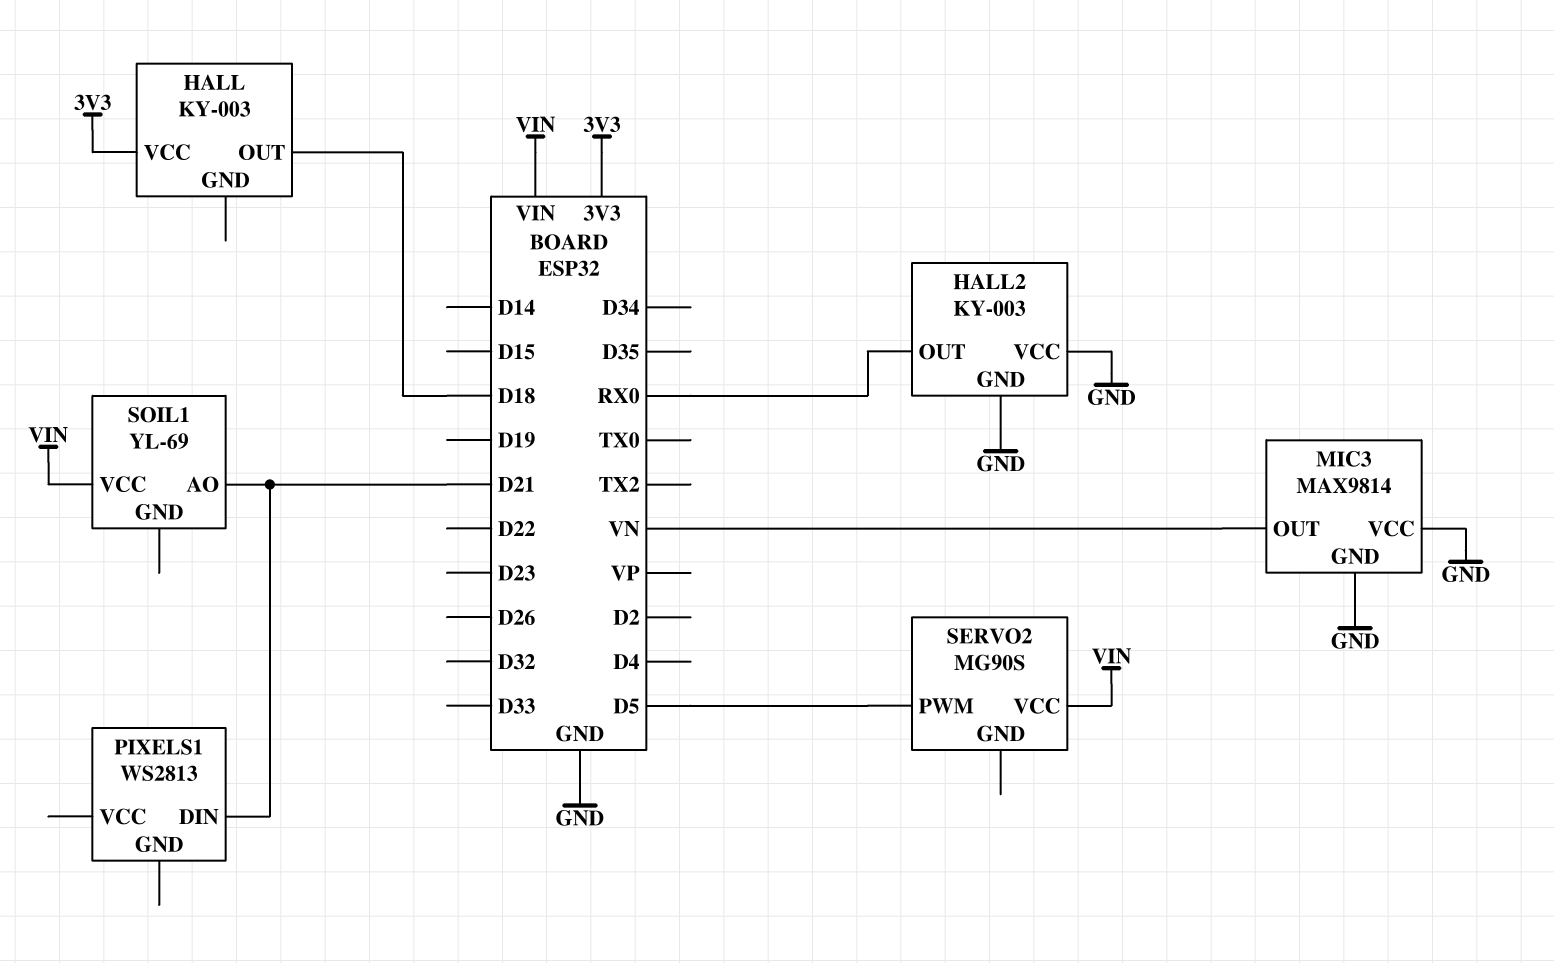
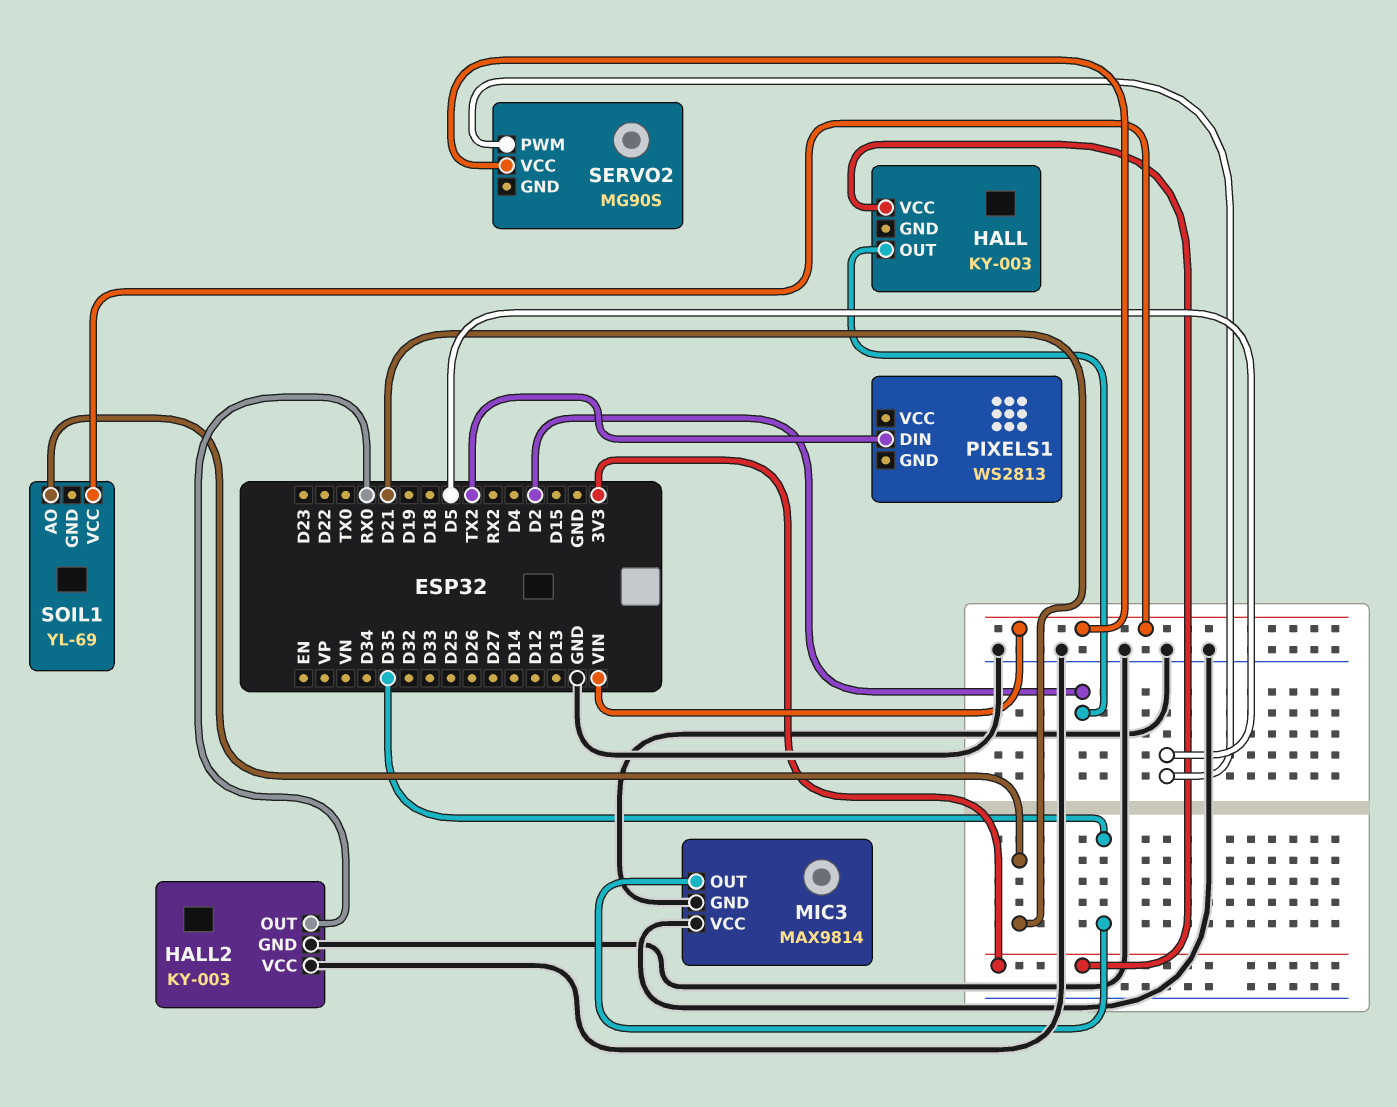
HALL pin OUT: D18 -> D2
MIC3 pin OUT: VN -> D35
PIXELS1 pin DIN: D21 -> TX2

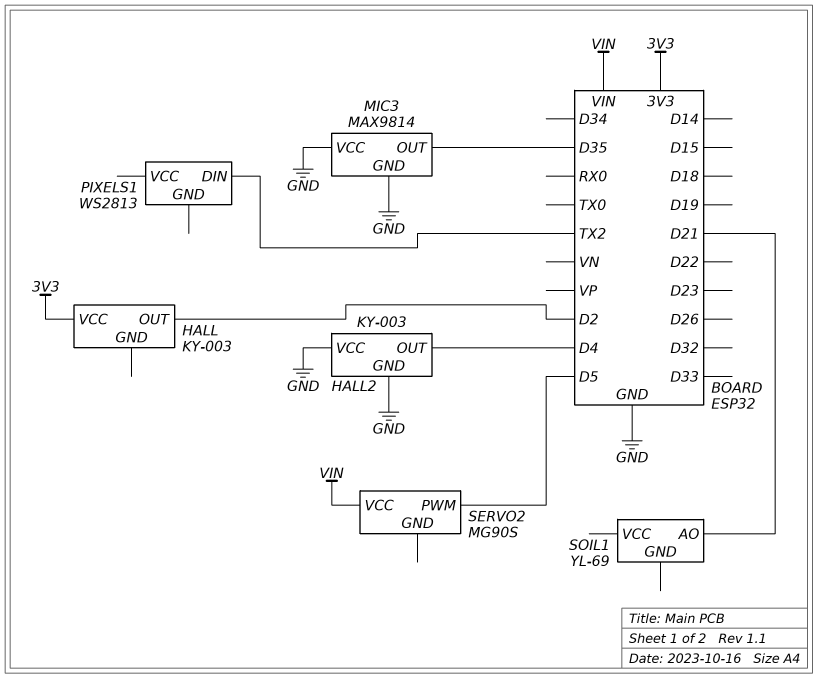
HALL2 pin OUT: RX0 -> D4
SOIL1 pin VCC: VIN -> none

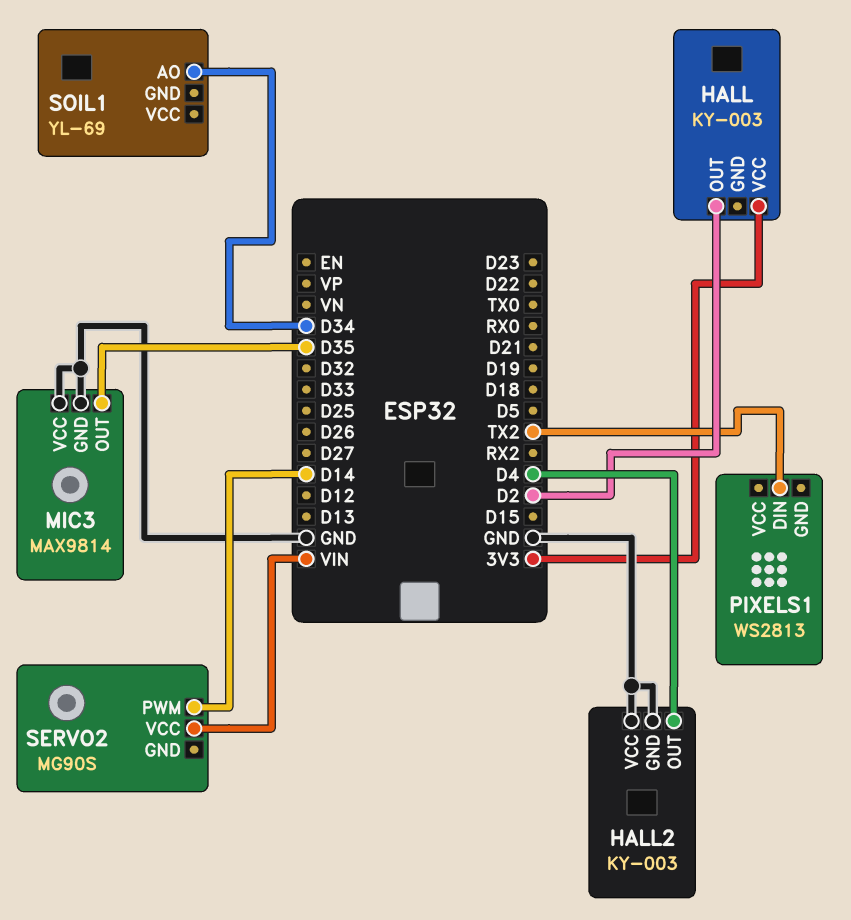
SERVO2 pin PWM: D5 -> D14
SOIL1 pin AO: D21 -> D34

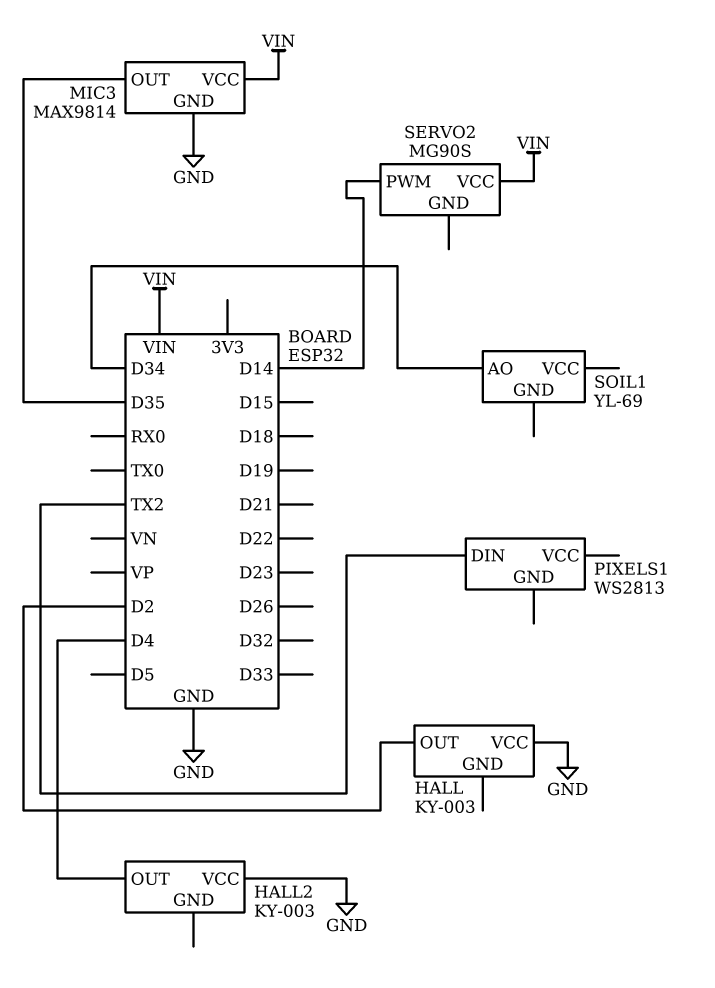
HALL pin VCC: 3V3 -> GND
HALL2 pin GND: GND -> none
MIC3 pin VCC: GND -> VIN

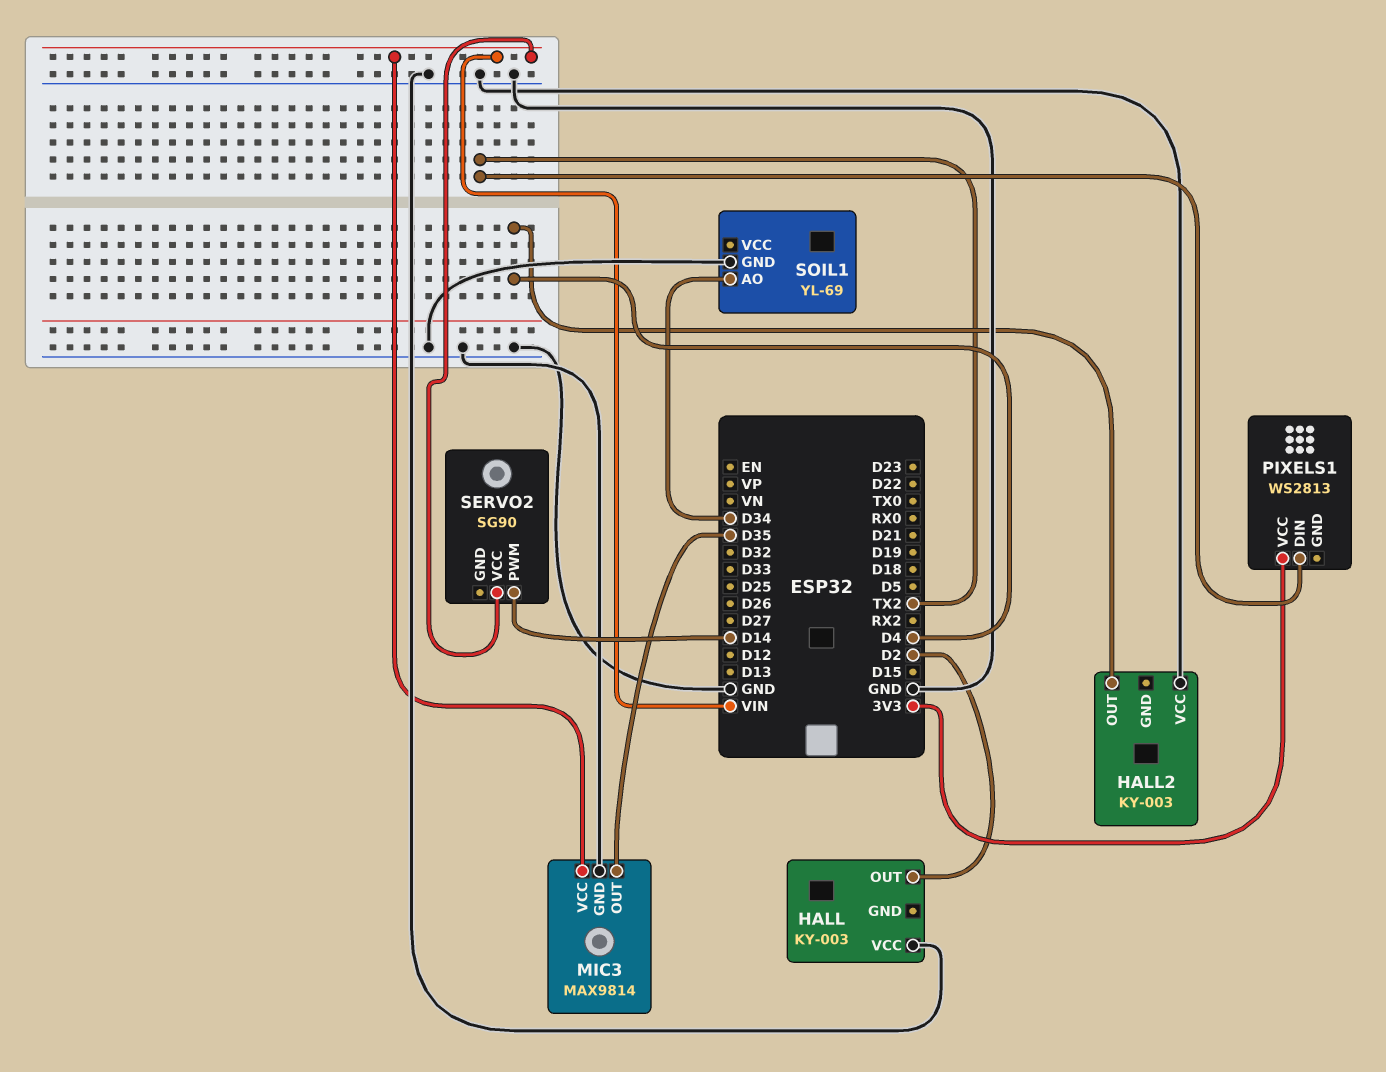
PIXELS1 pin VCC: none -> 3V3
SERVO2: MG90S -> SG90
SOIL1 pin GND: none -> GND

